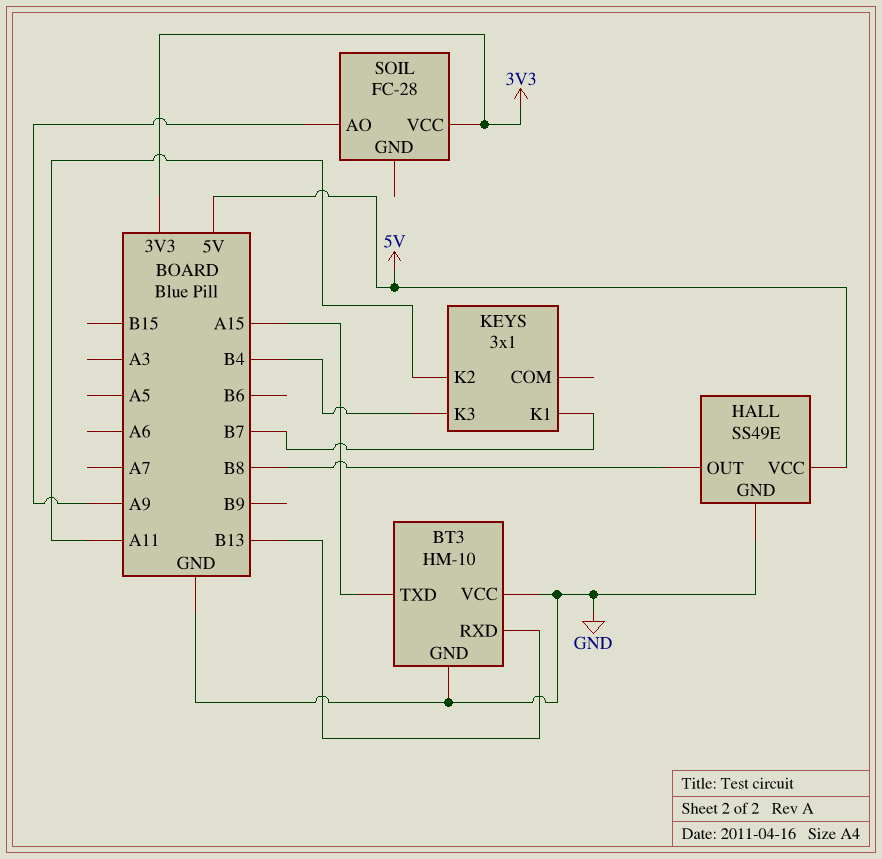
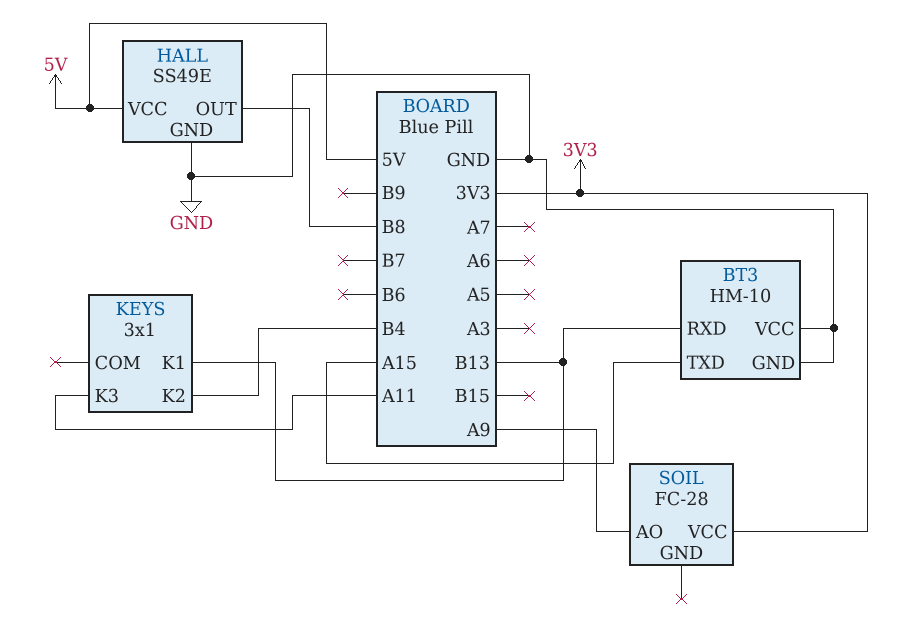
KEYS pin K1: B7 -> B13
KEYS pin K2: A11 -> B4
KEYS pin K3: B4 -> A11

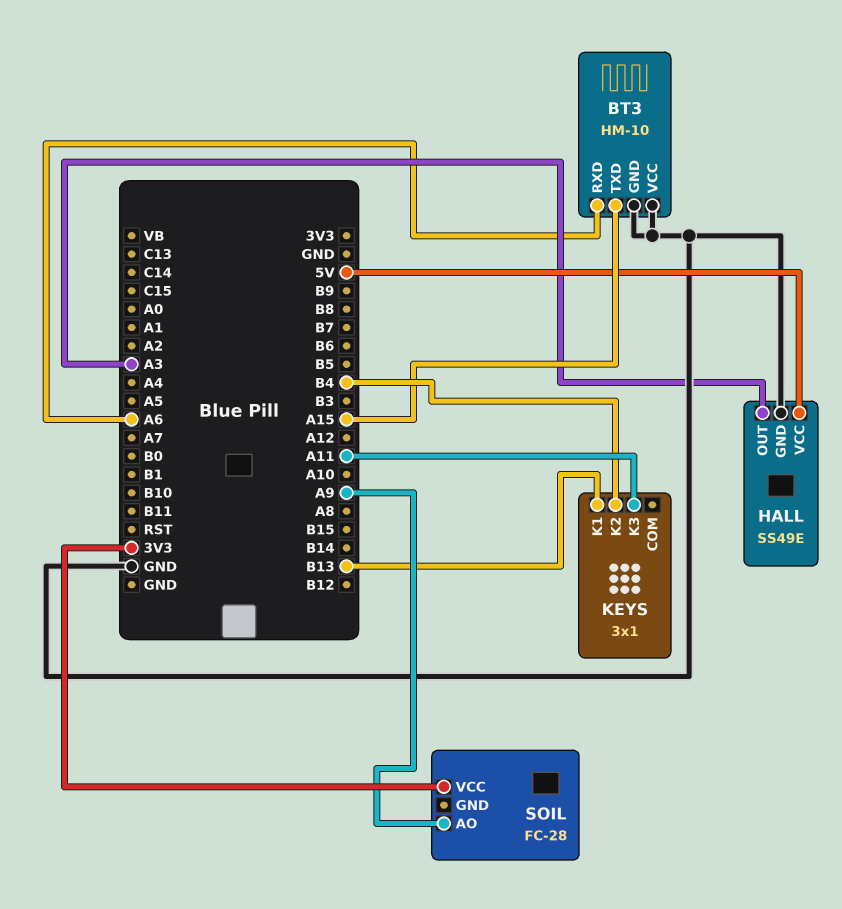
BT3 pin RXD: B13 -> A6
HALL pin OUT: B8 -> A3

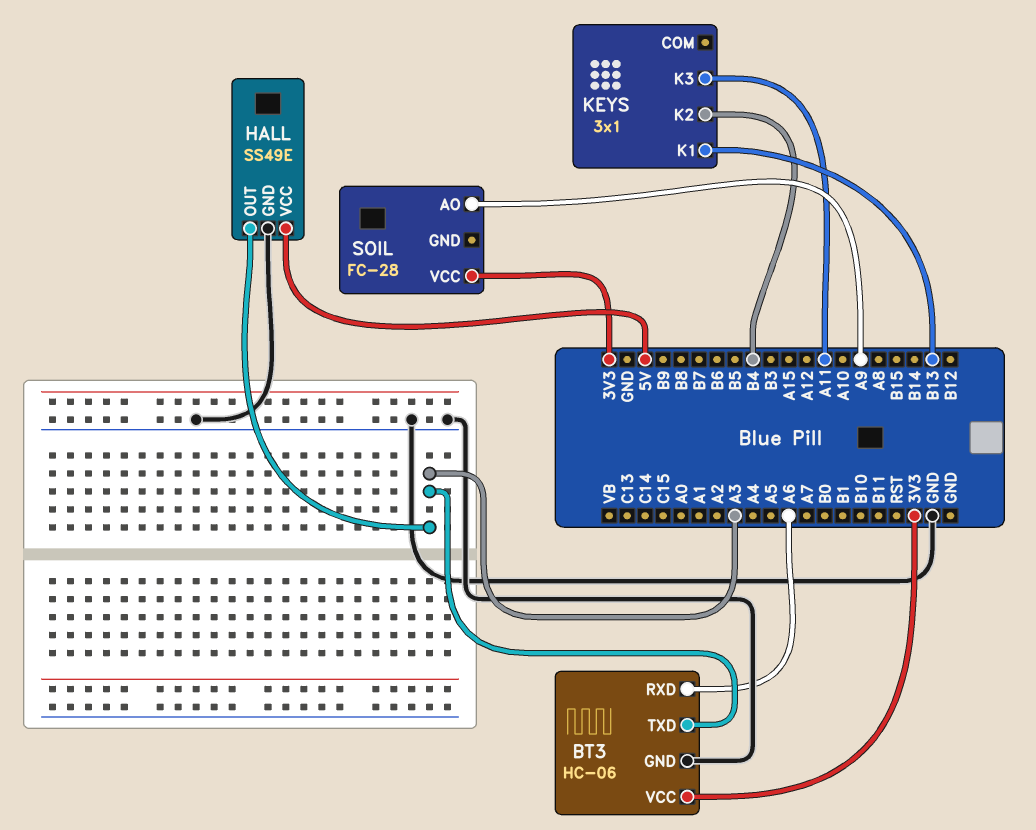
BT3: HM-10 -> HC-06
BT3 pin TXD: A15 -> A3
BT3 pin VCC: GND -> 3V3

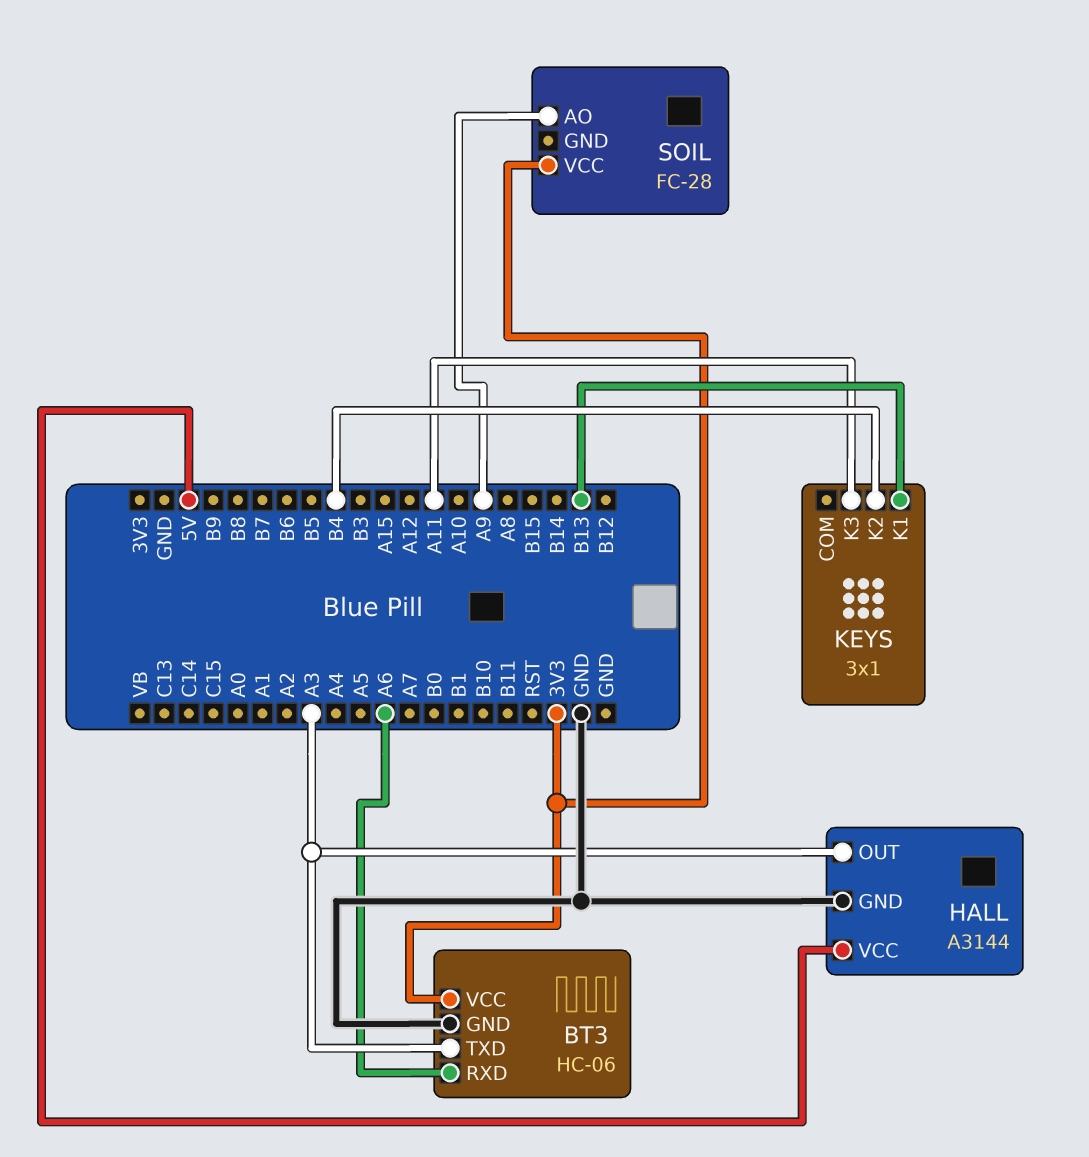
HALL: SS49E -> A3144

